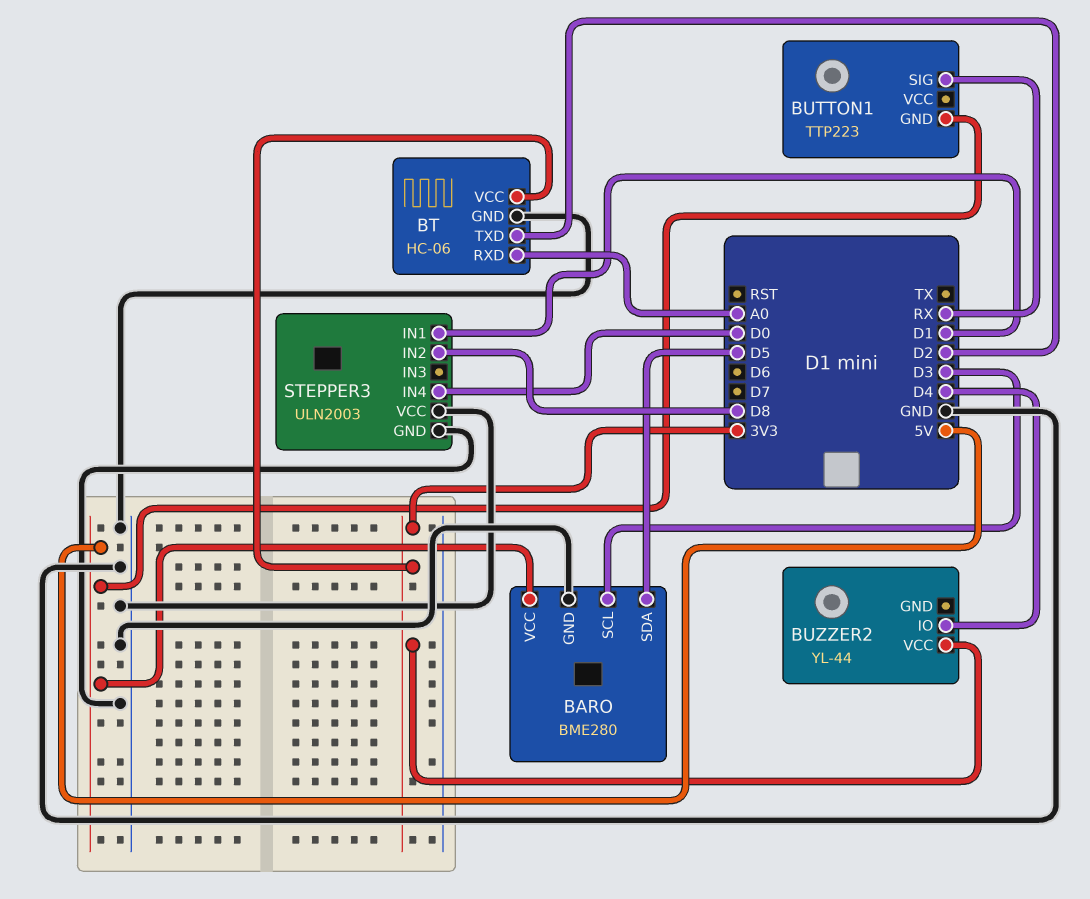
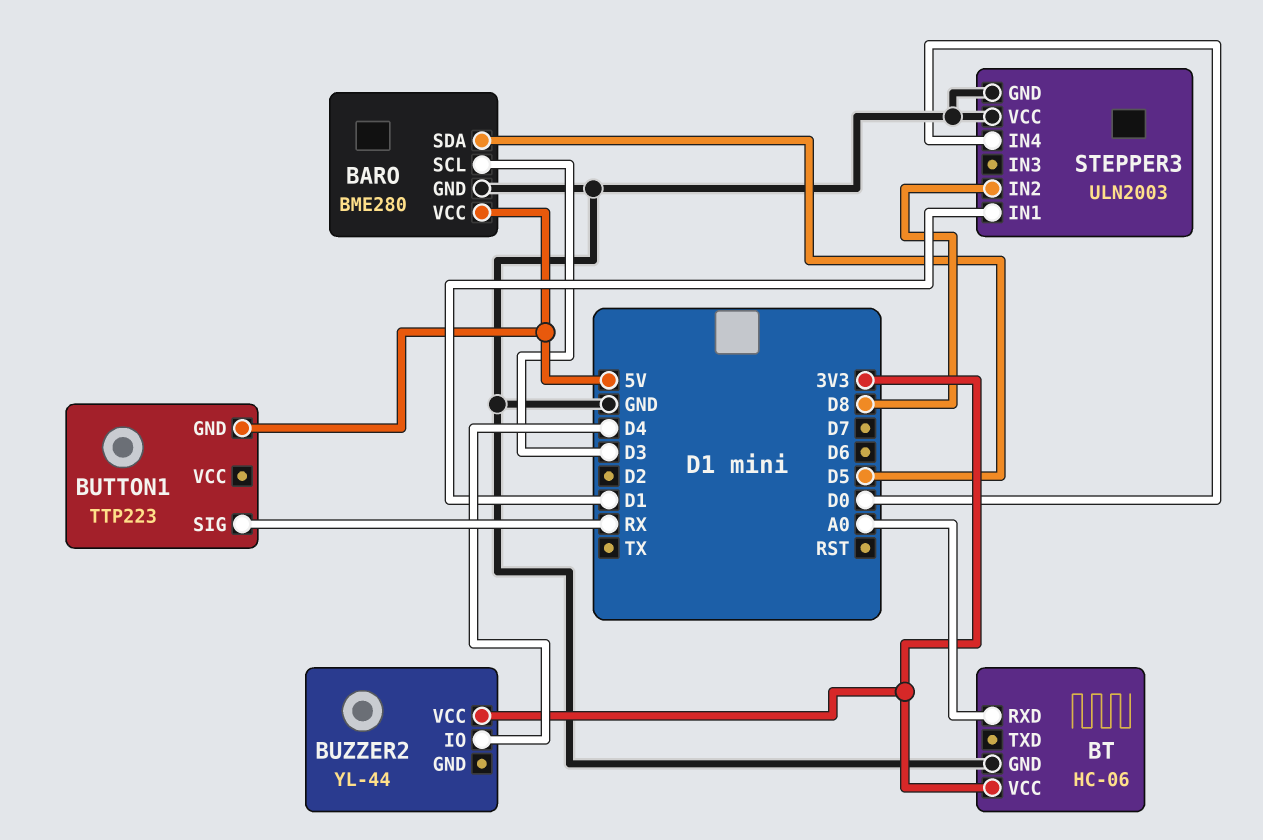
BT pin TXD: D2 -> none

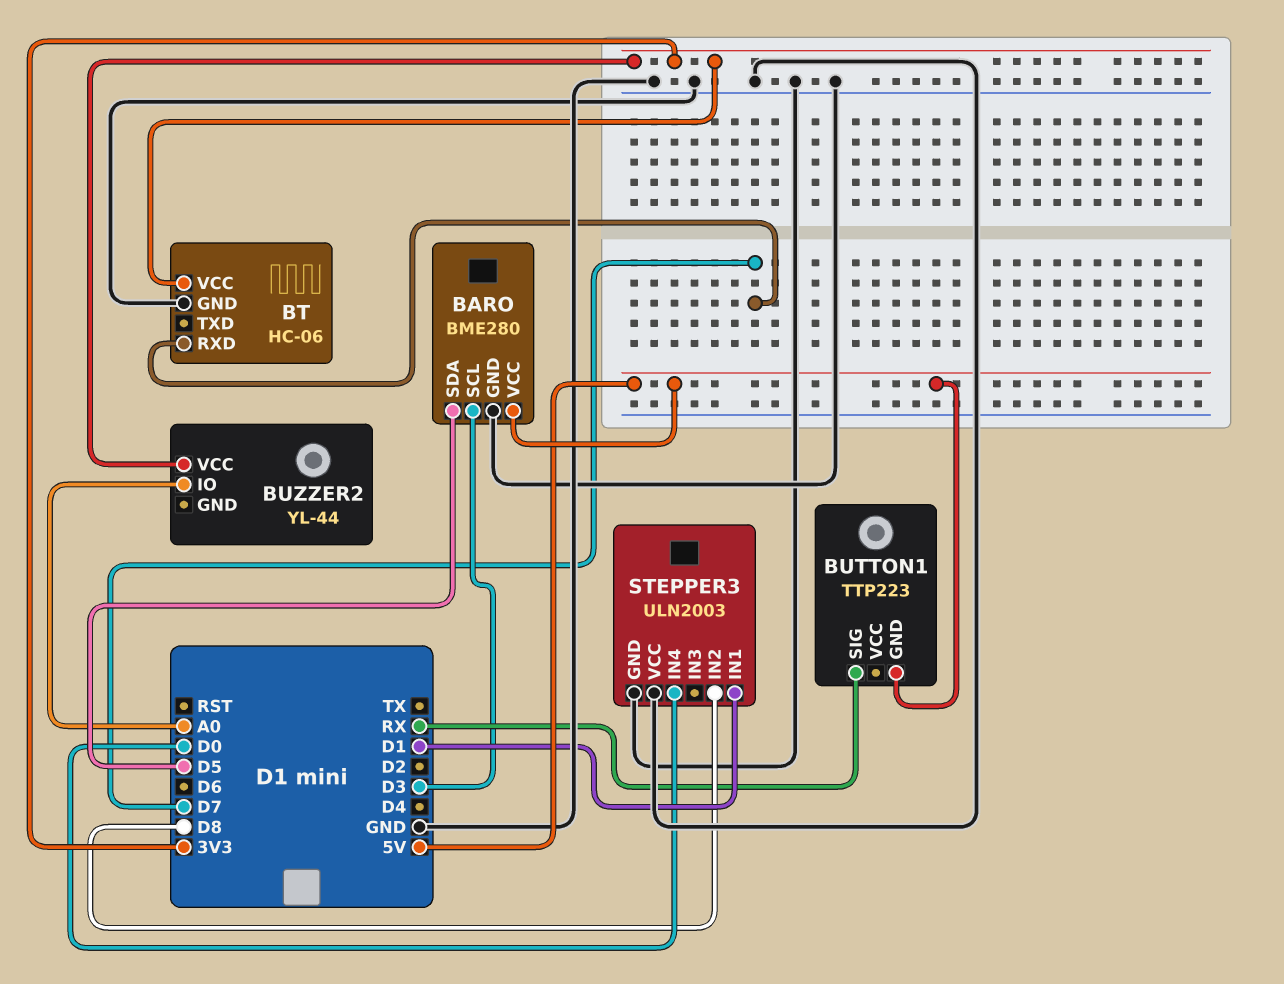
BT pin RXD: A0 -> D7
BUZZER2 pin IO: D4 -> A0

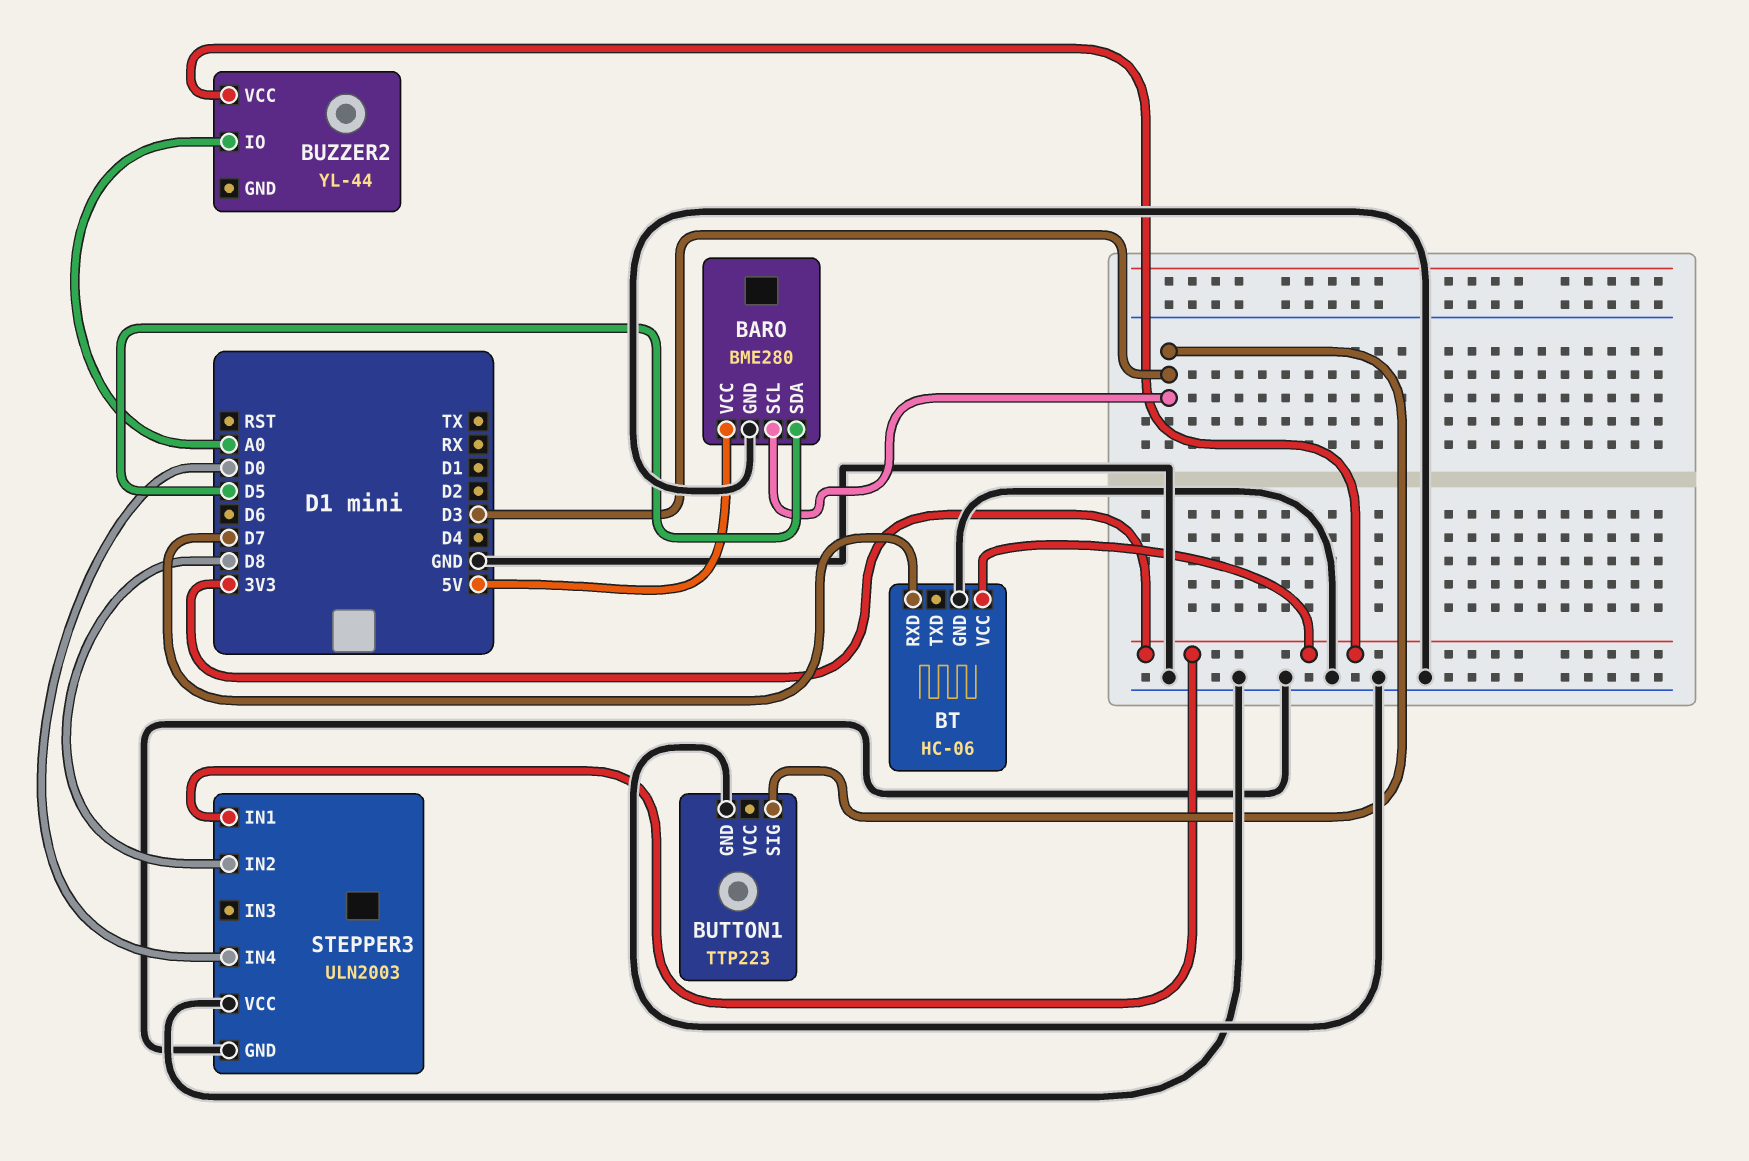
BUTTON1 pin GND: 5V -> GND
BUTTON1 pin SIG: RX -> D3
STEPPER3 pin IN1: D1 -> 3V3

